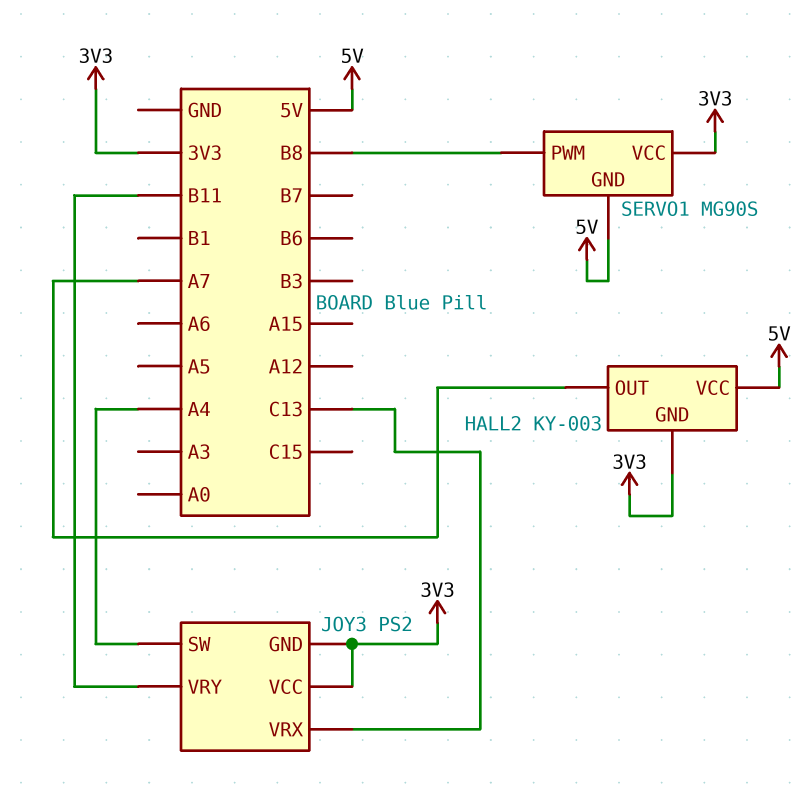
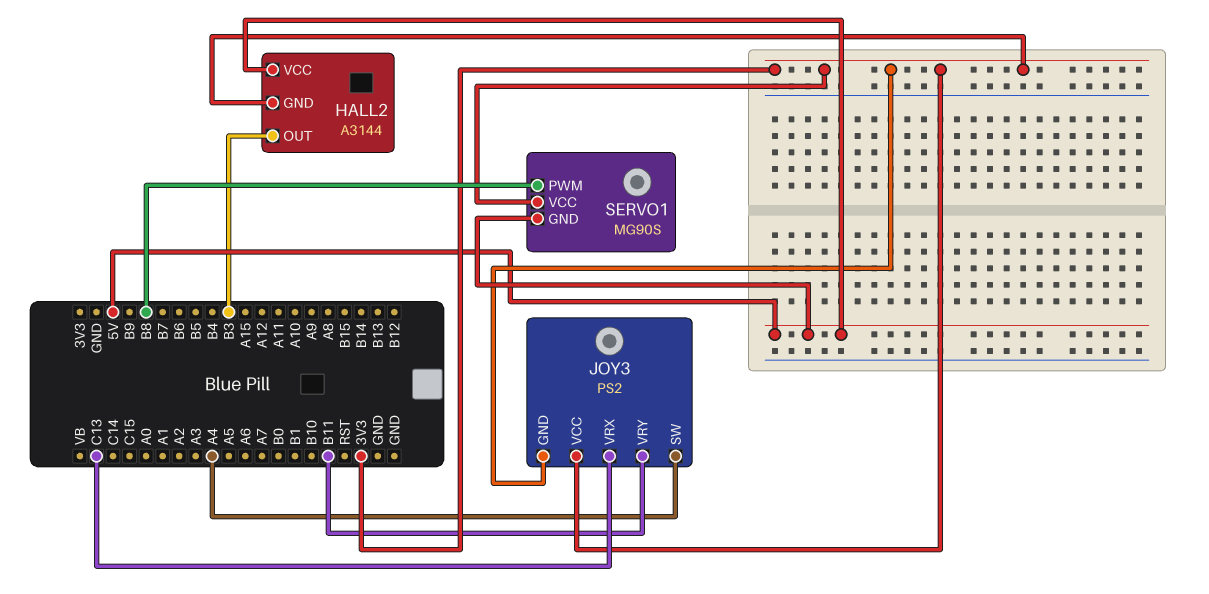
HALL2: KY-003 -> A3144
HALL2 pin OUT: A7 -> B3

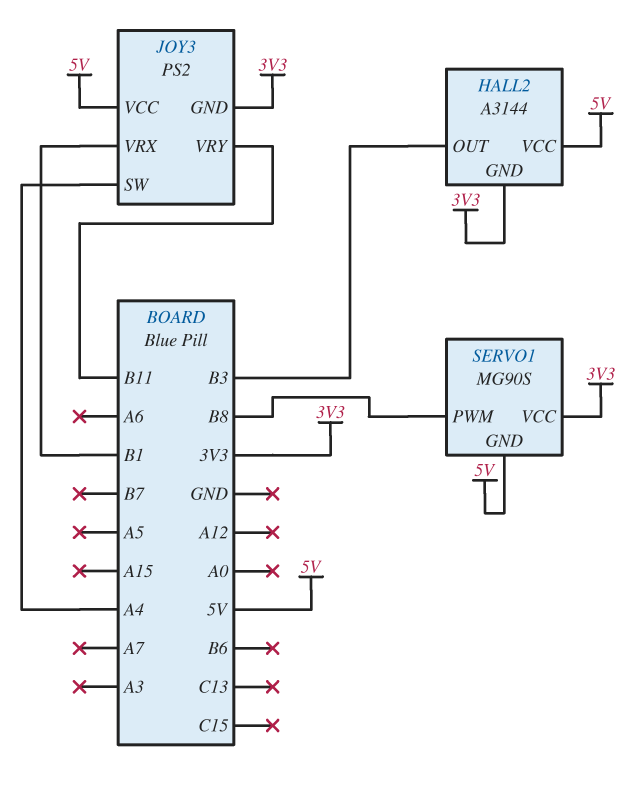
JOY3 pin VCC: 3V3 -> 5V
JOY3 pin VRX: C13 -> B1

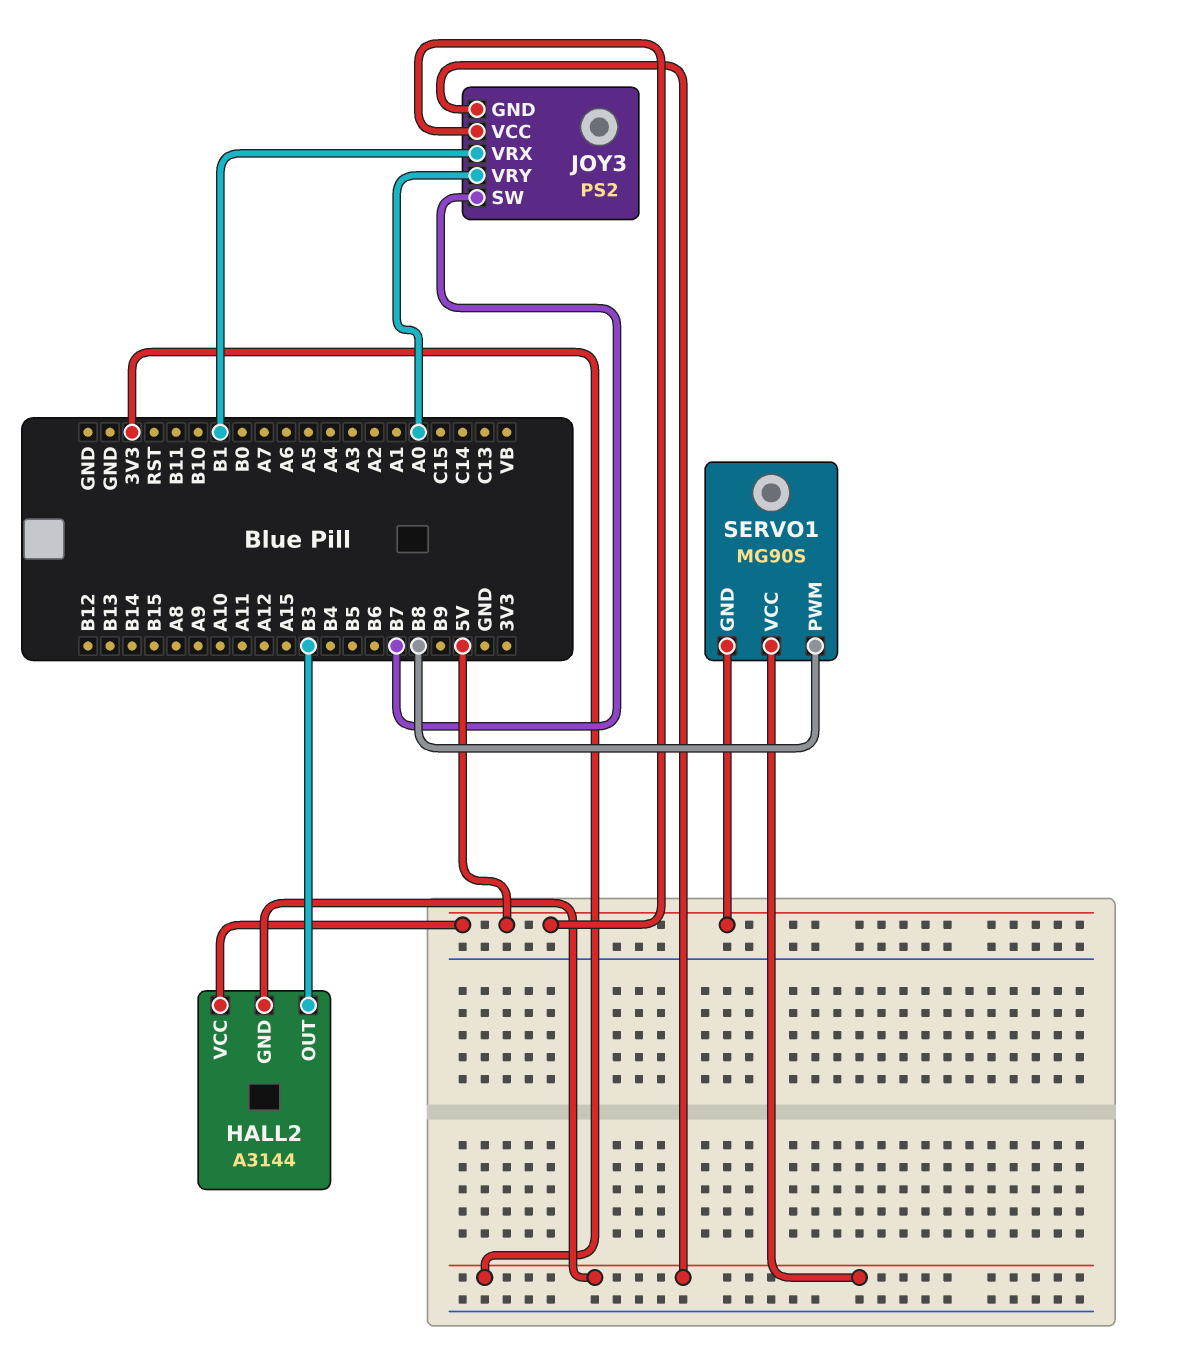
JOY3 pin SW: A4 -> B7
JOY3 pin VRY: B11 -> A0

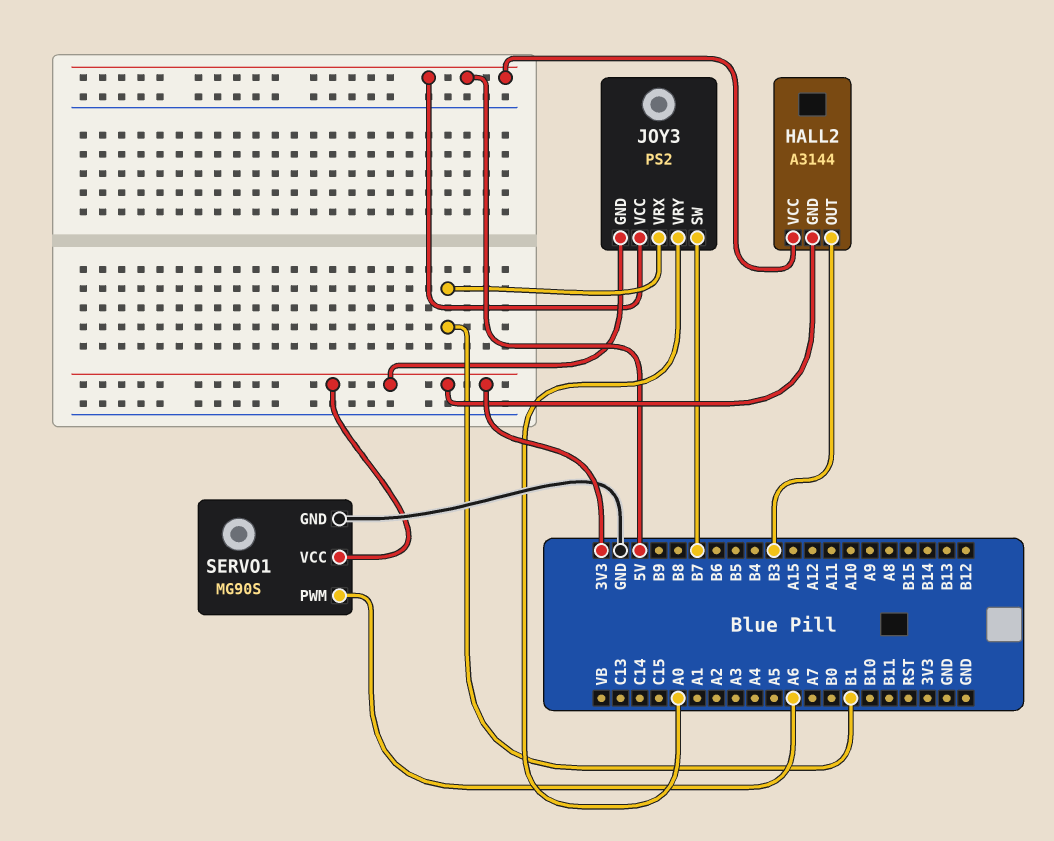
SERVO1 pin GND: 5V -> GND
SERVO1 pin PWM: B8 -> A6

